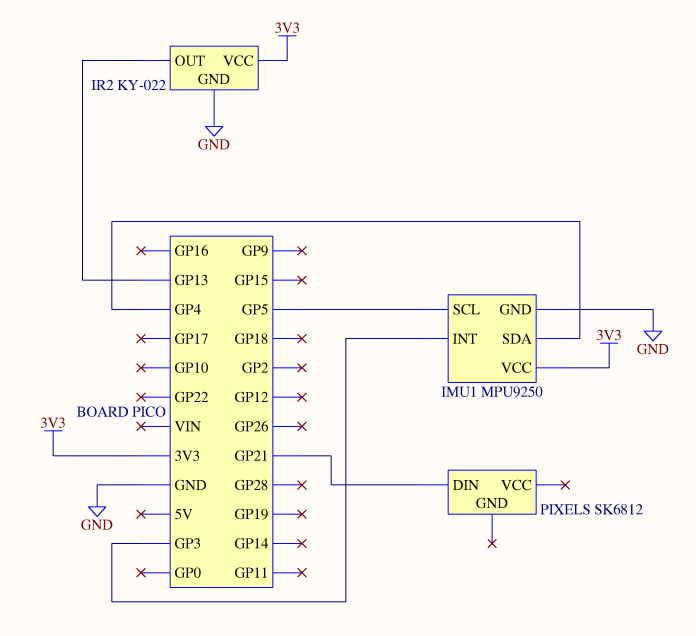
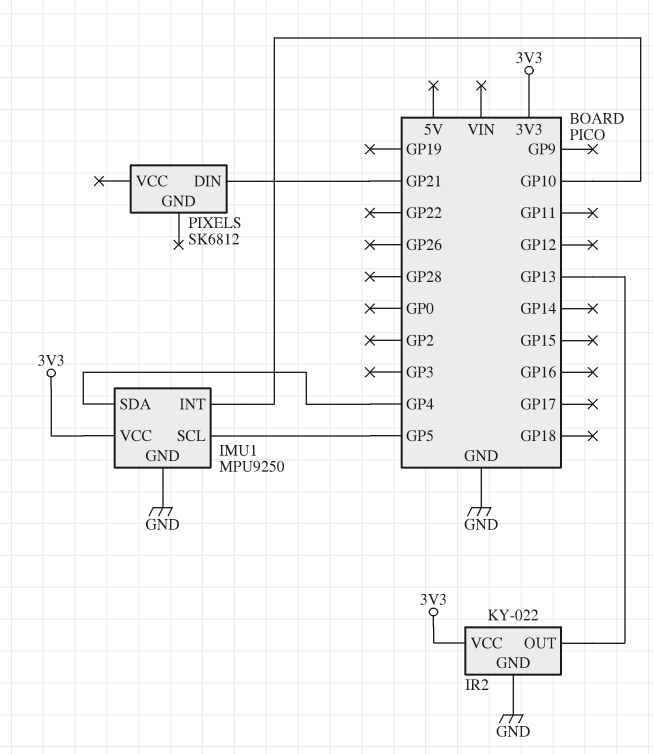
IMU1 pin INT: GP3 -> GP10

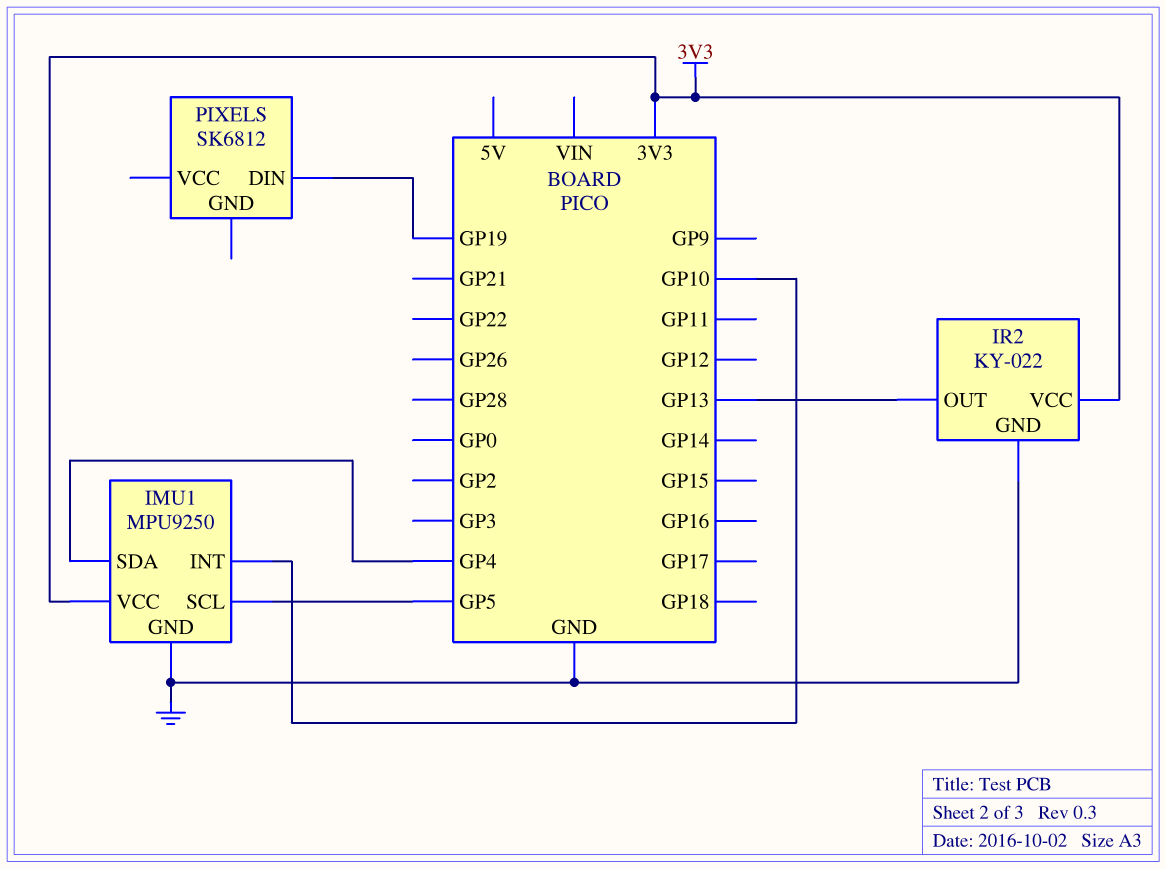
PIXELS pin DIN: GP21 -> GP19

